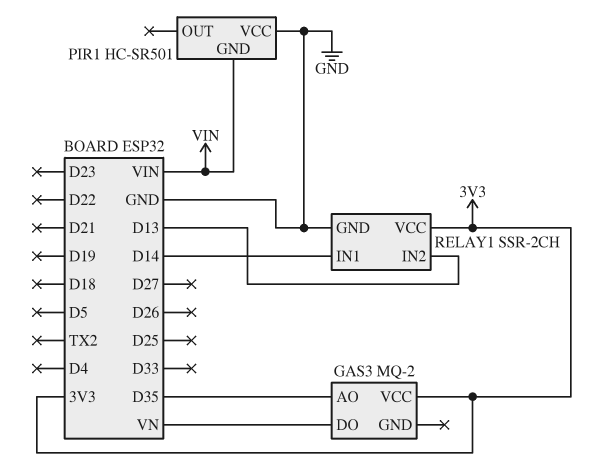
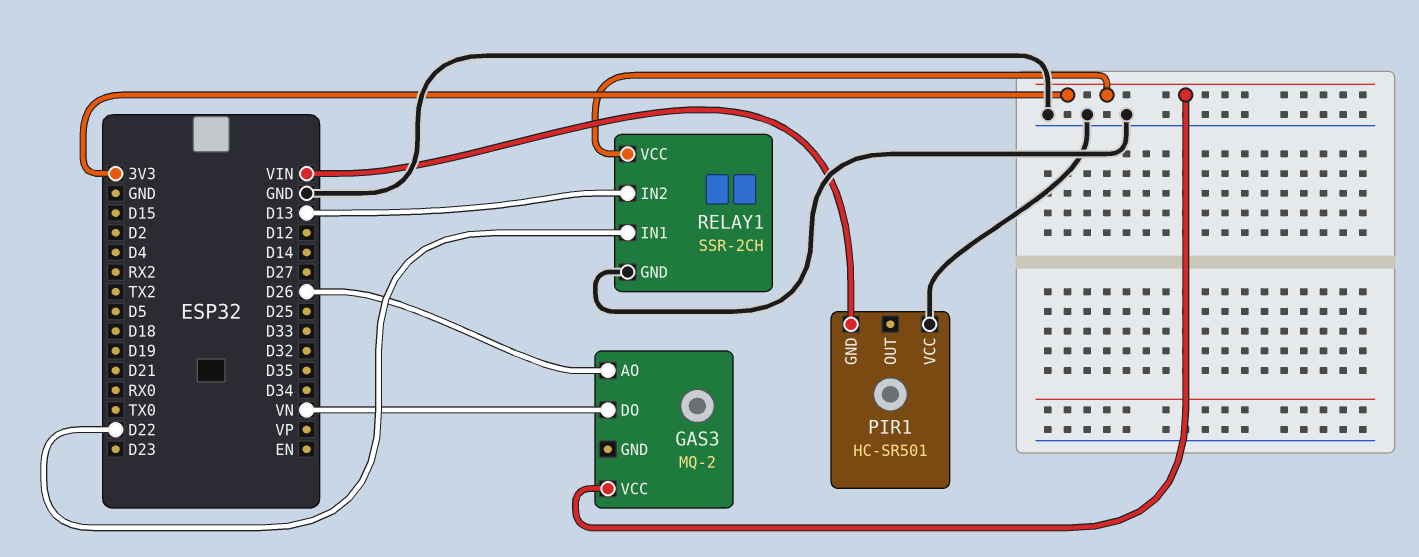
GAS3 pin AO: D35 -> D26
RELAY1 pin IN1: D14 -> D22

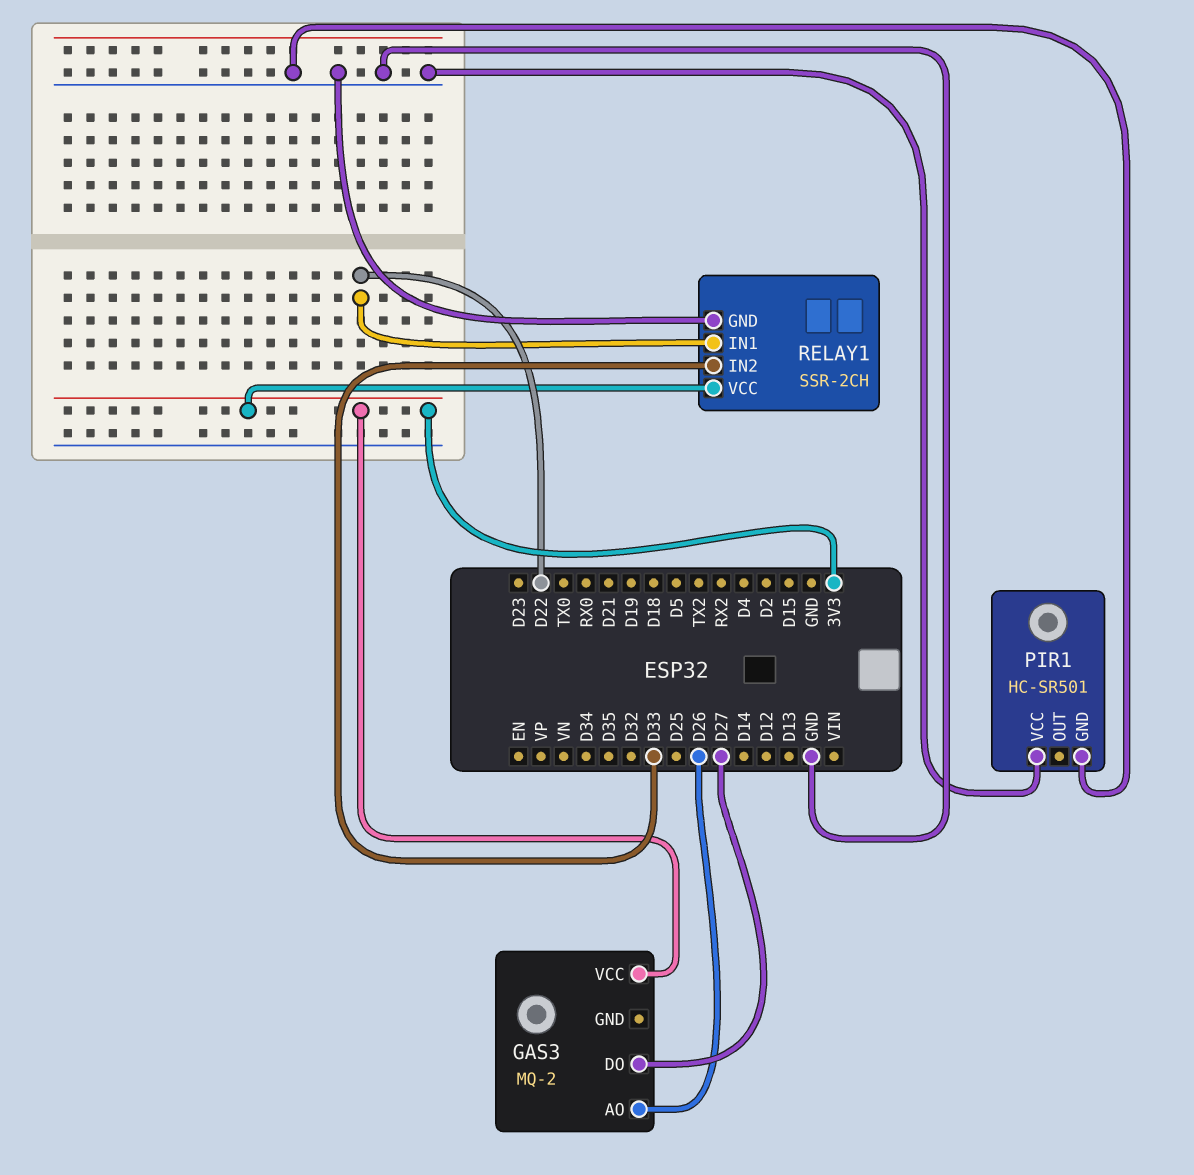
GAS3 pin DO: VN -> D27
PIR1 pin GND: VIN -> GND
RELAY1 pin IN2: D13 -> D33

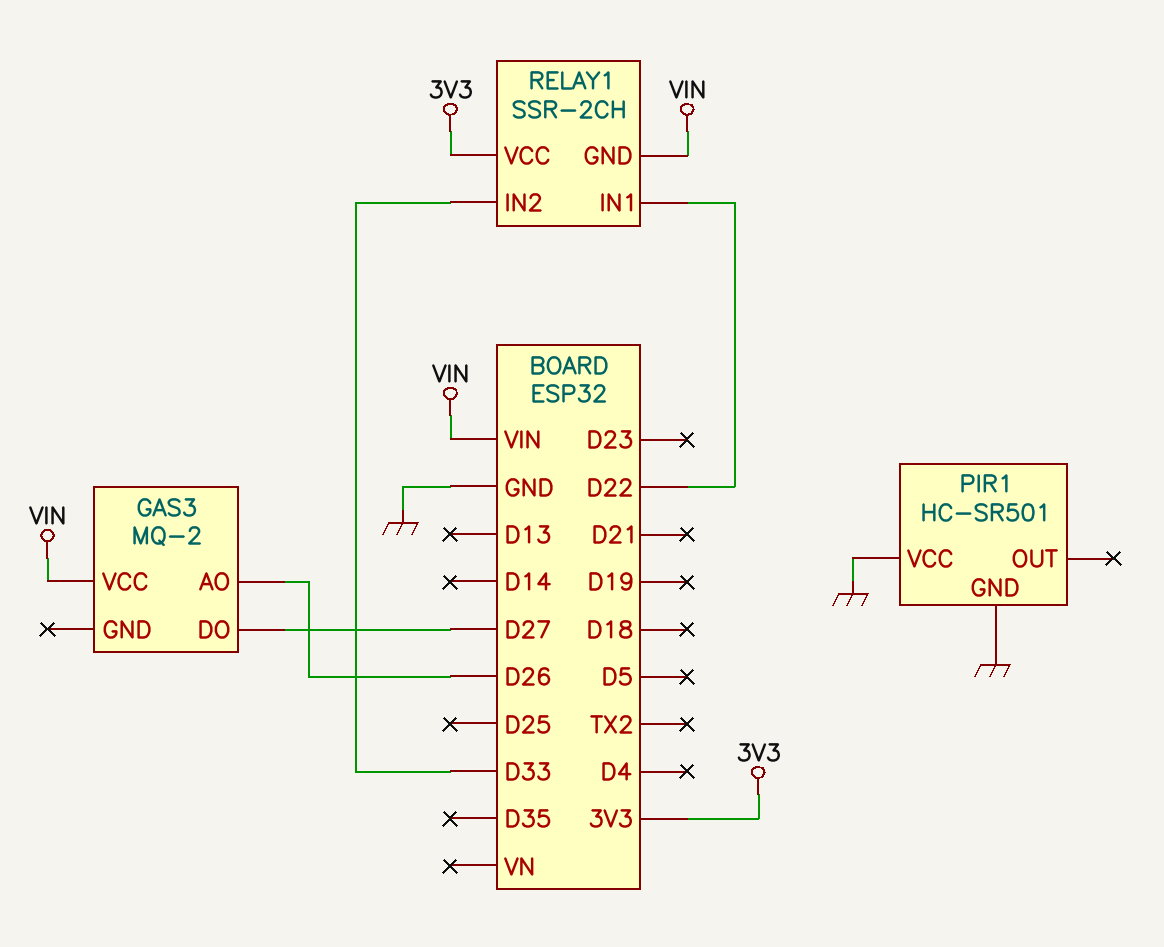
GAS3 pin VCC: 3V3 -> VIN
RELAY1 pin GND: GND -> VIN

